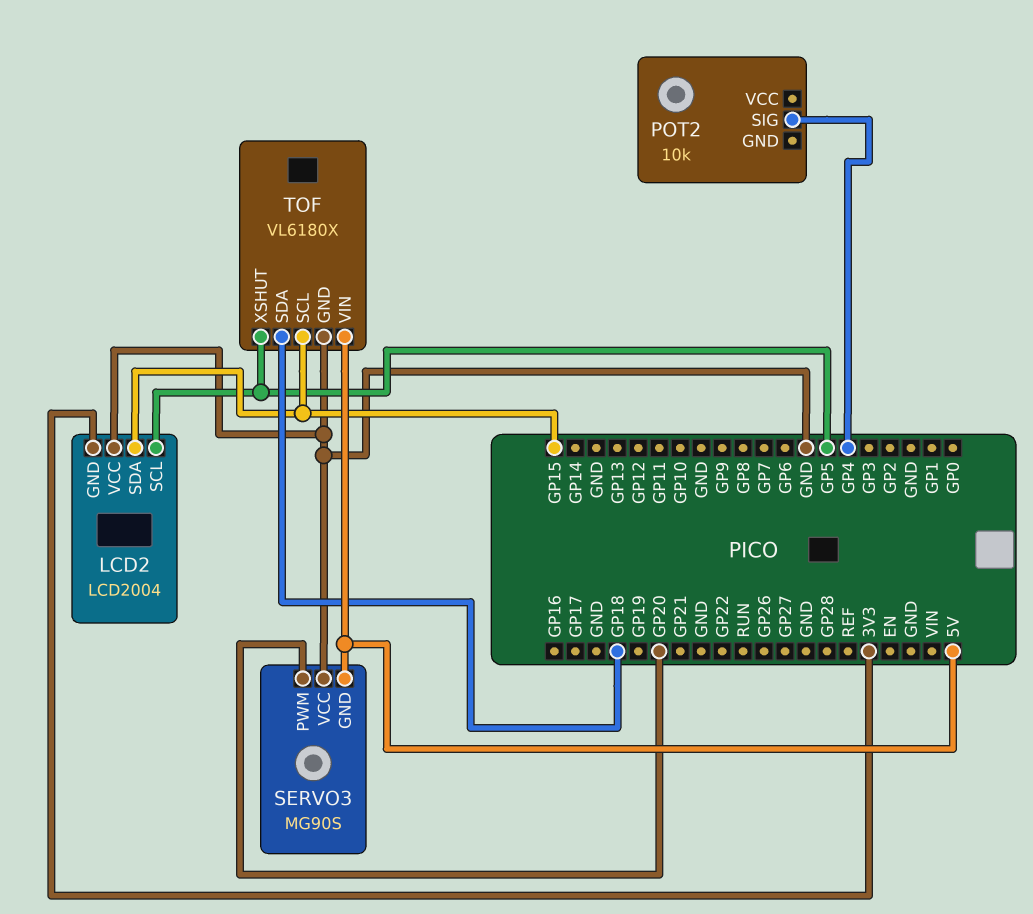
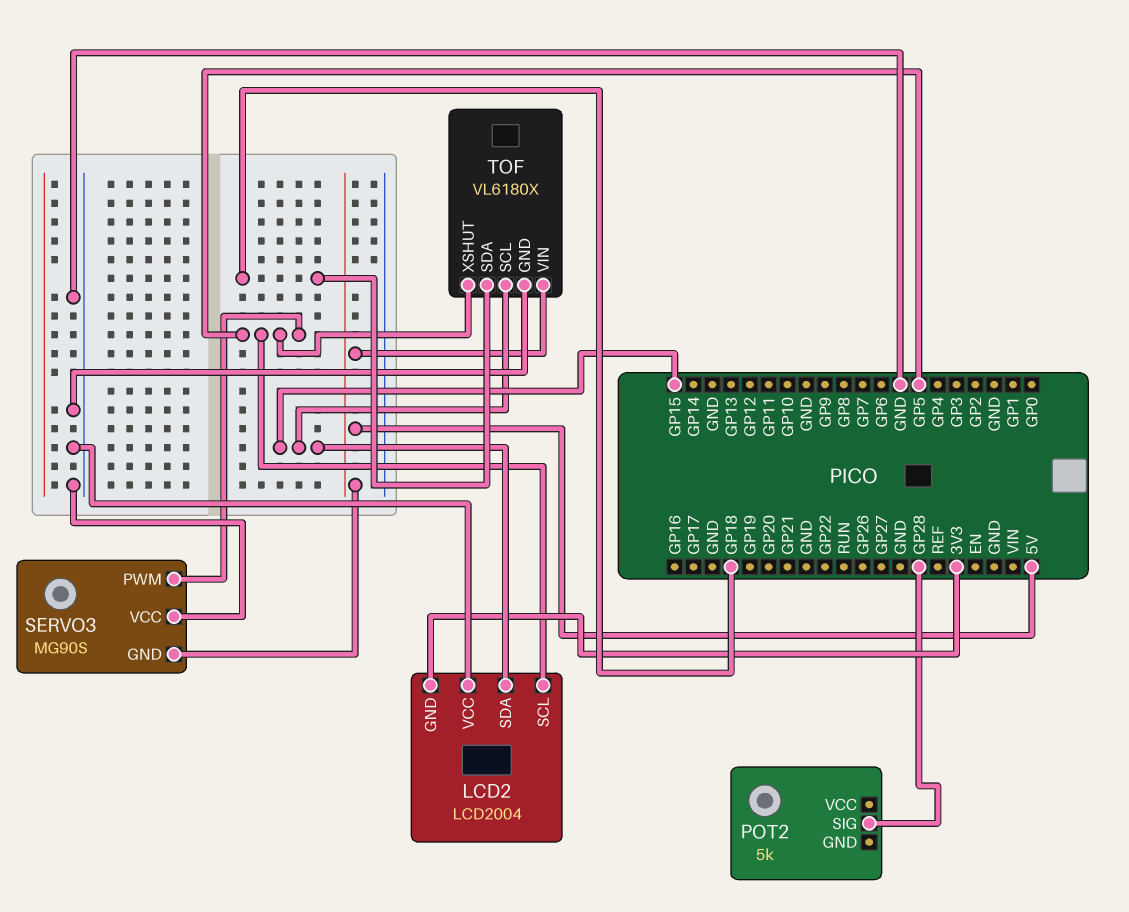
POT2: 10k -> 5k
POT2 pin SIG: GP4 -> GP28
SERVO3 pin PWM: GP20 -> GP5

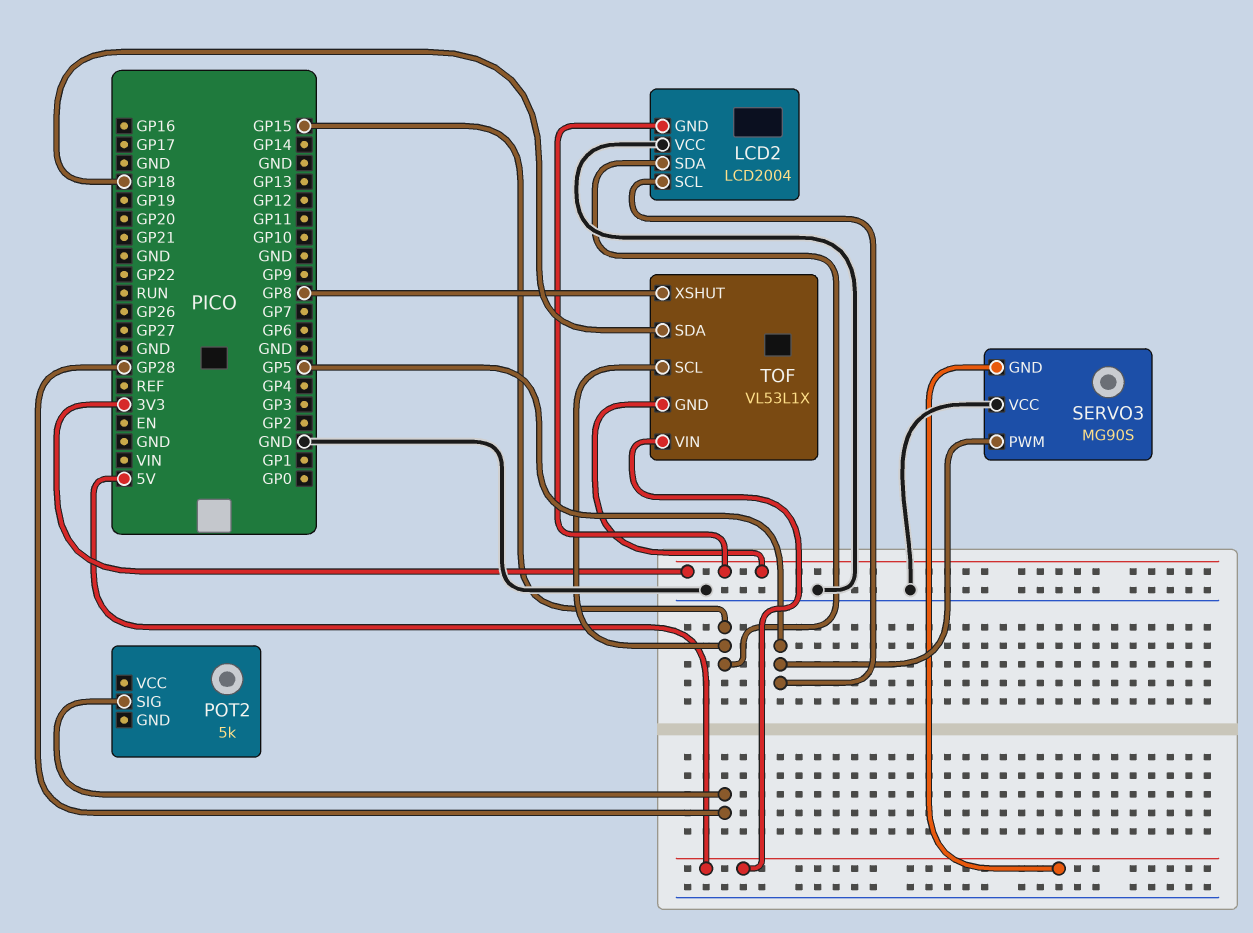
TOF: VL6180X -> VL53L1X
TOF pin GND: GND -> 3V3
TOF pin XSHUT: GP5 -> GP8

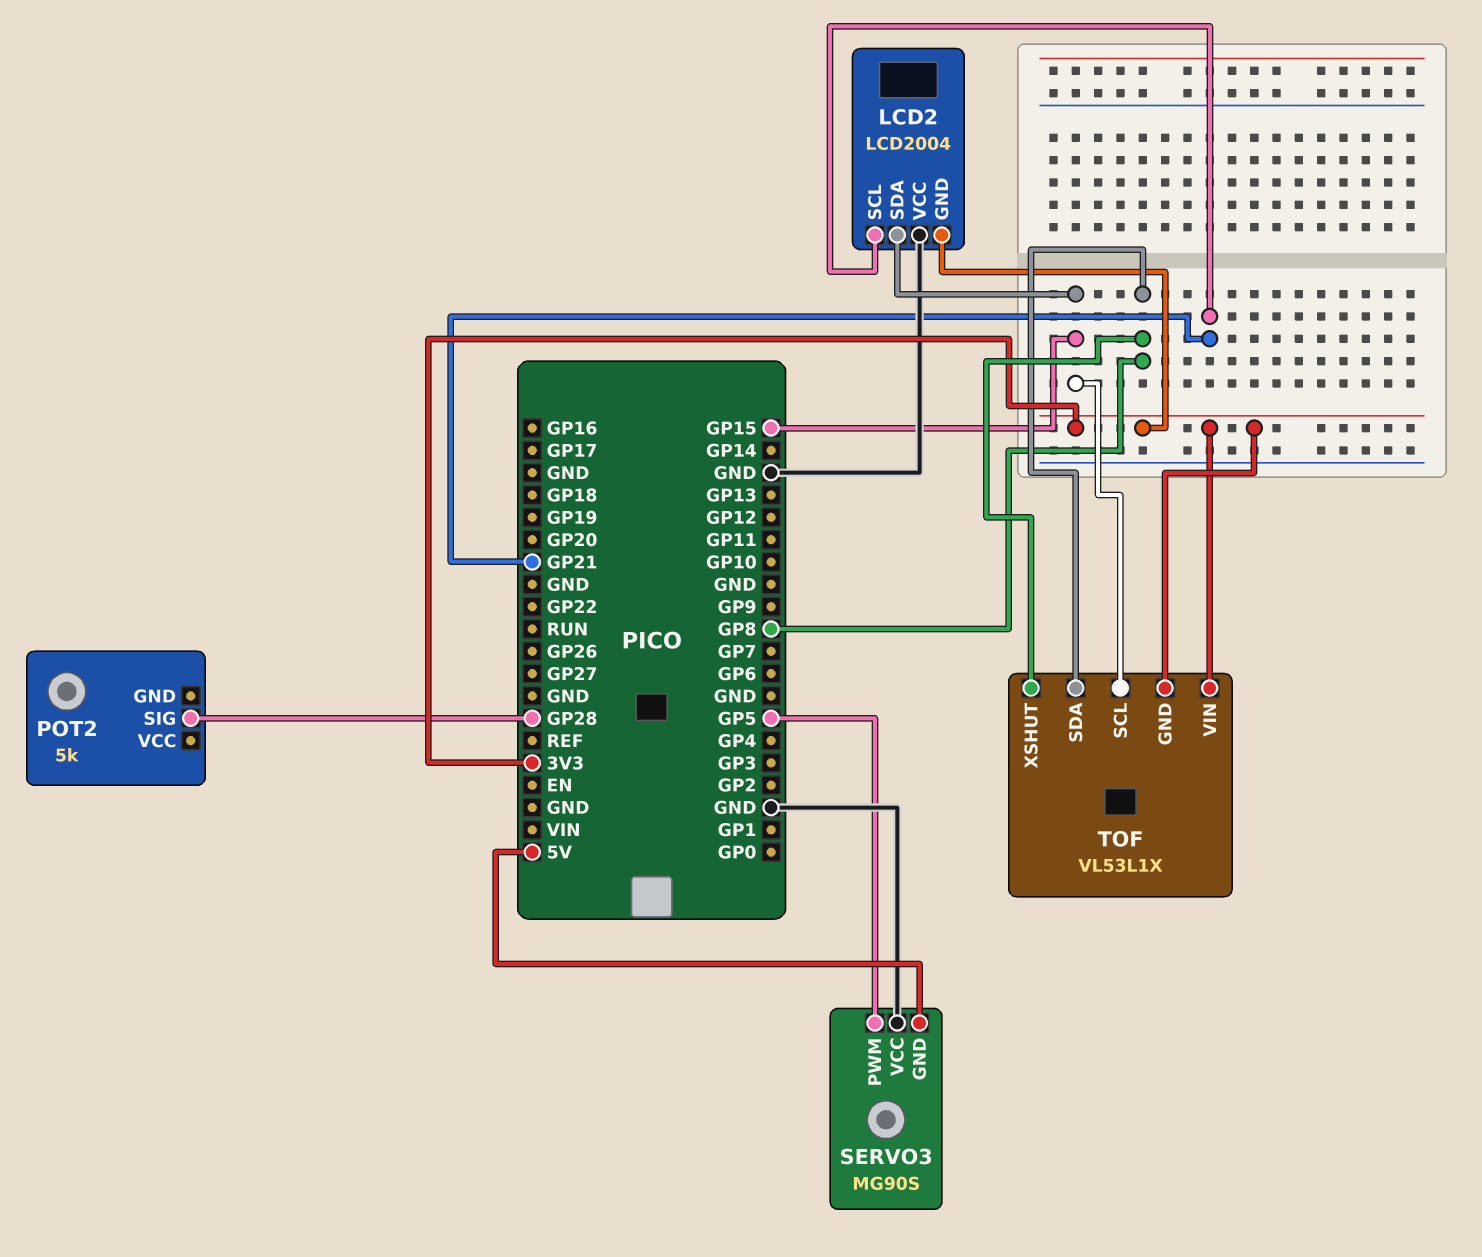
LCD2 pin SCL: GP5 -> GP21
TOF pin SDA: GP18 -> GP8
TOF pin VIN: 5V -> 3V3

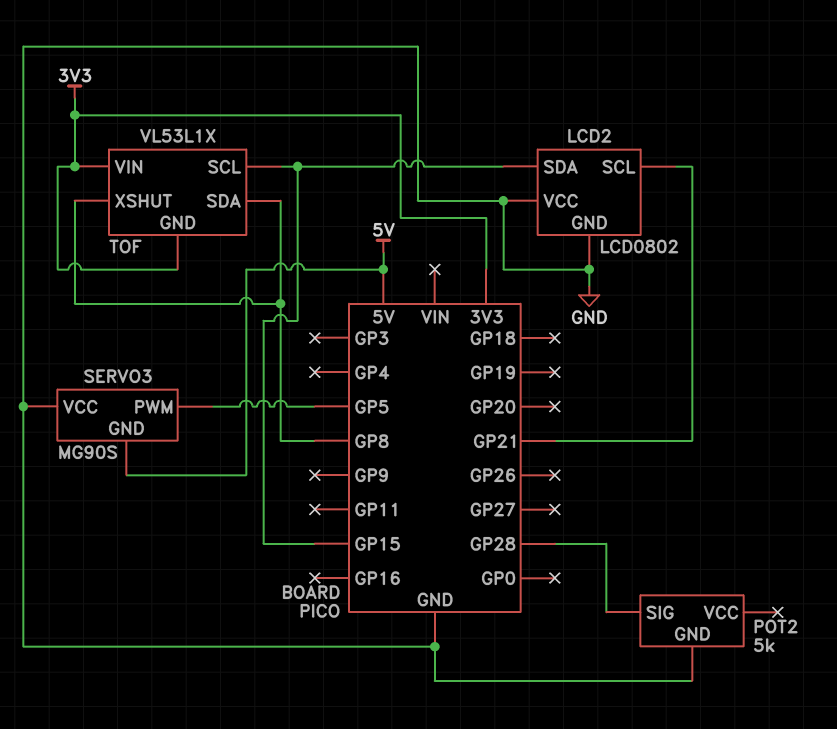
LCD2: LCD2004 -> LCD0802
LCD2 pin GND: 3V3 -> GND
POT2 pin GND: none -> GND

